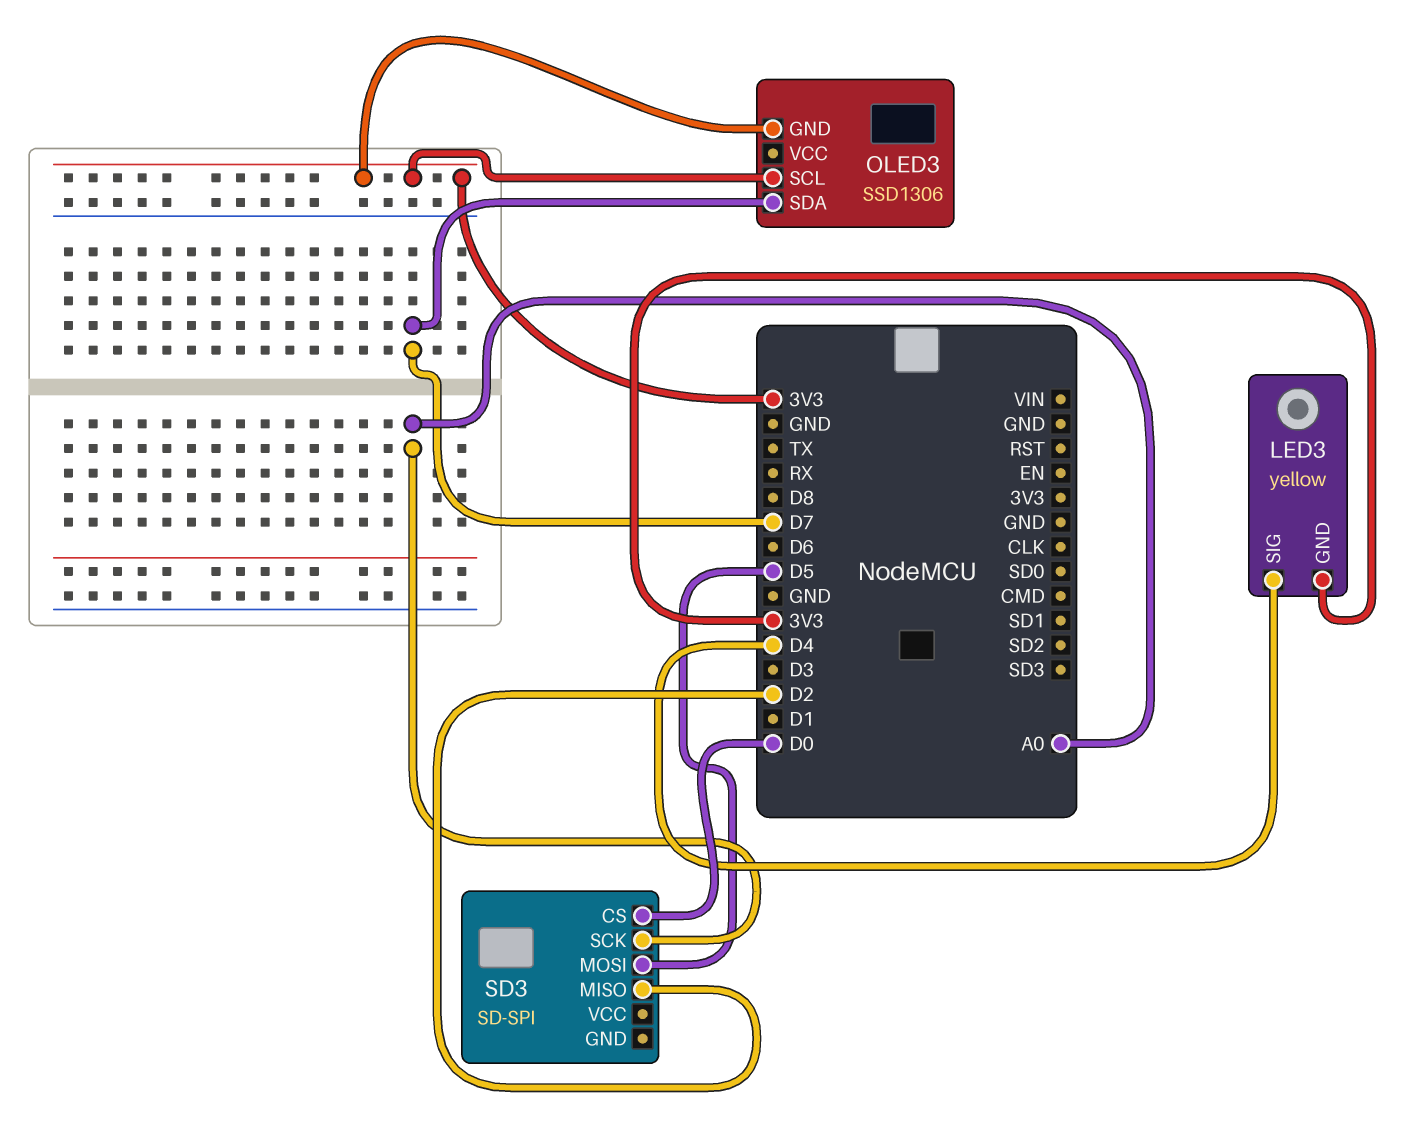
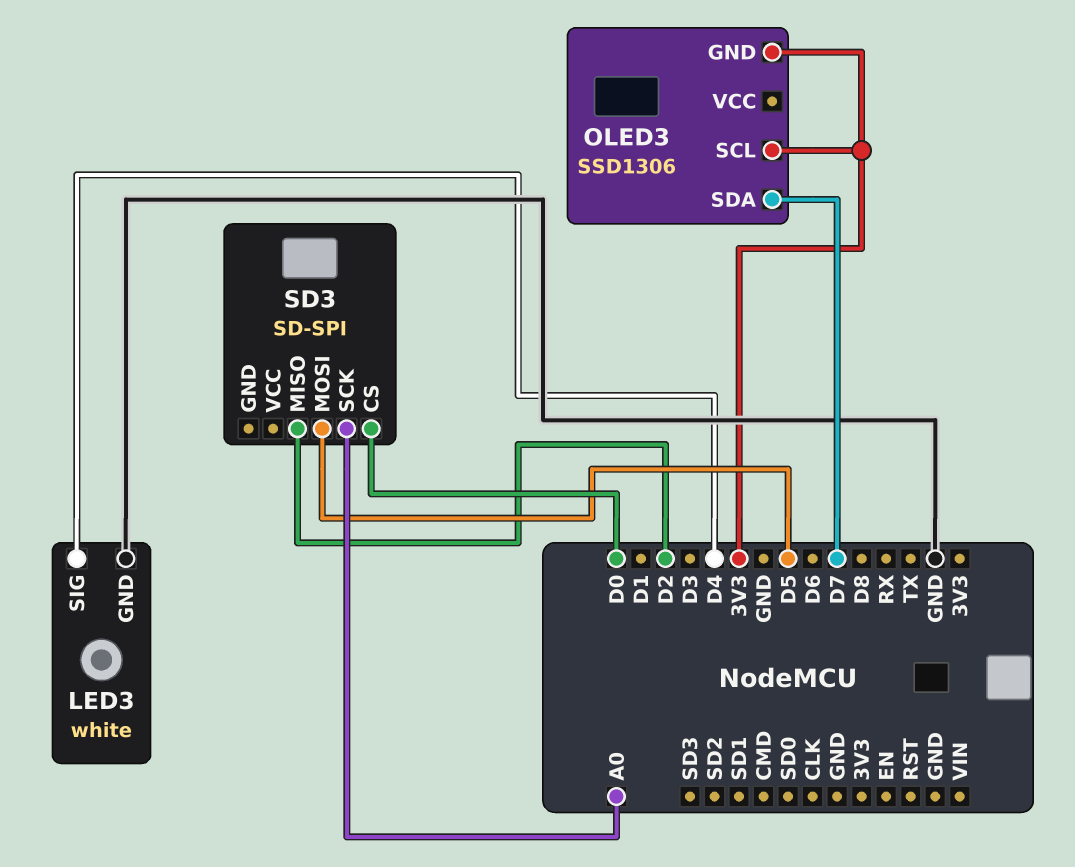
LED3: yellow -> white
LED3 pin GND: 3V3 -> GND

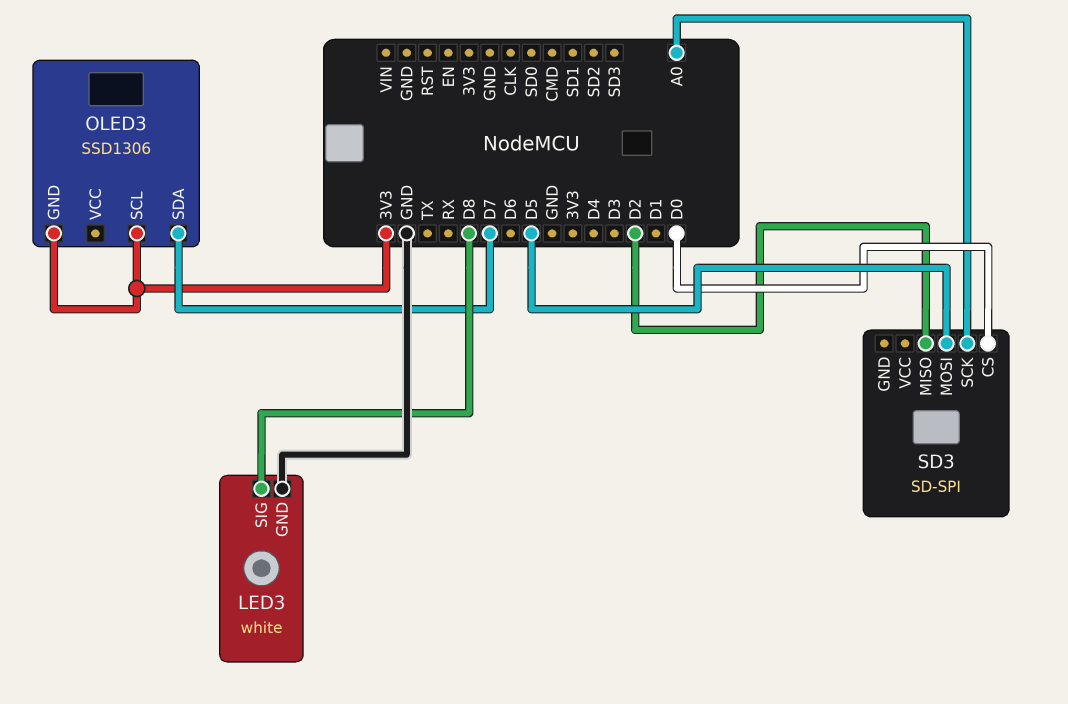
LED3 pin SIG: D4 -> D8

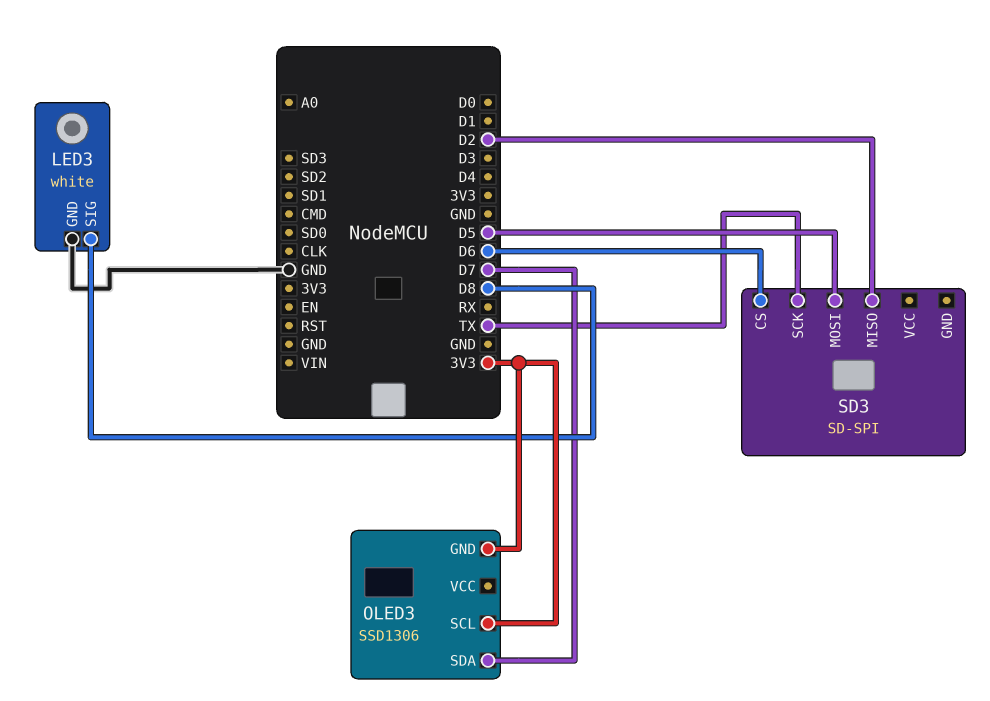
SD3 pin CS: D0 -> D6
SD3 pin SCK: A0 -> TX

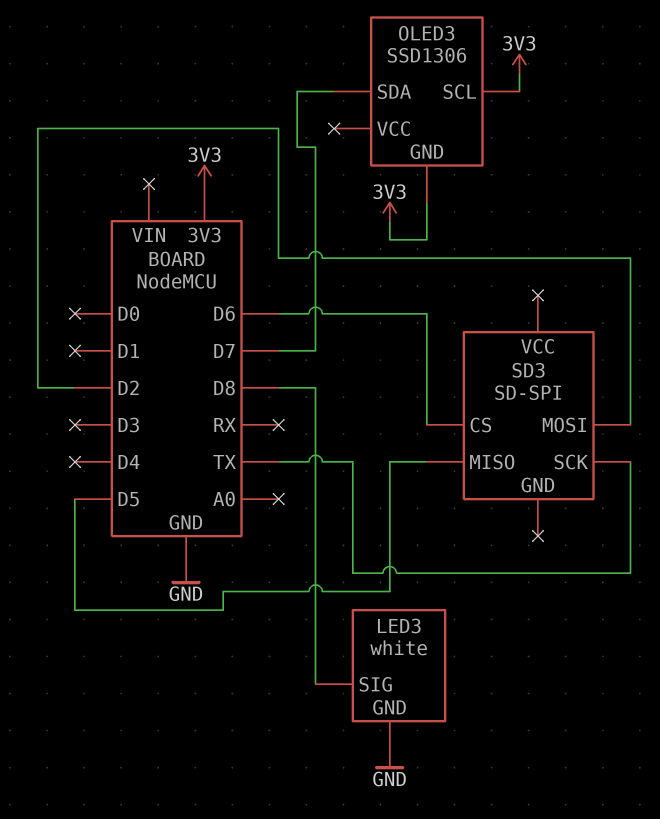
SD3 pin MISO: D2 -> D5
SD3 pin MOSI: D5 -> D2

